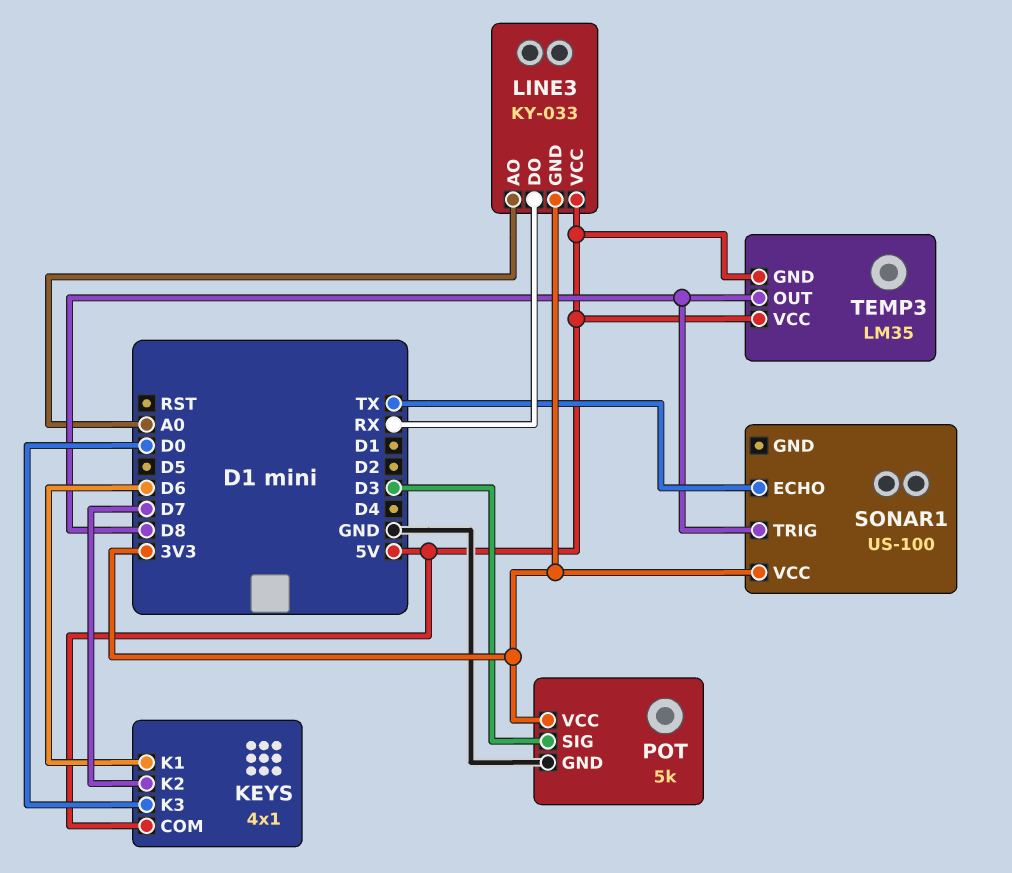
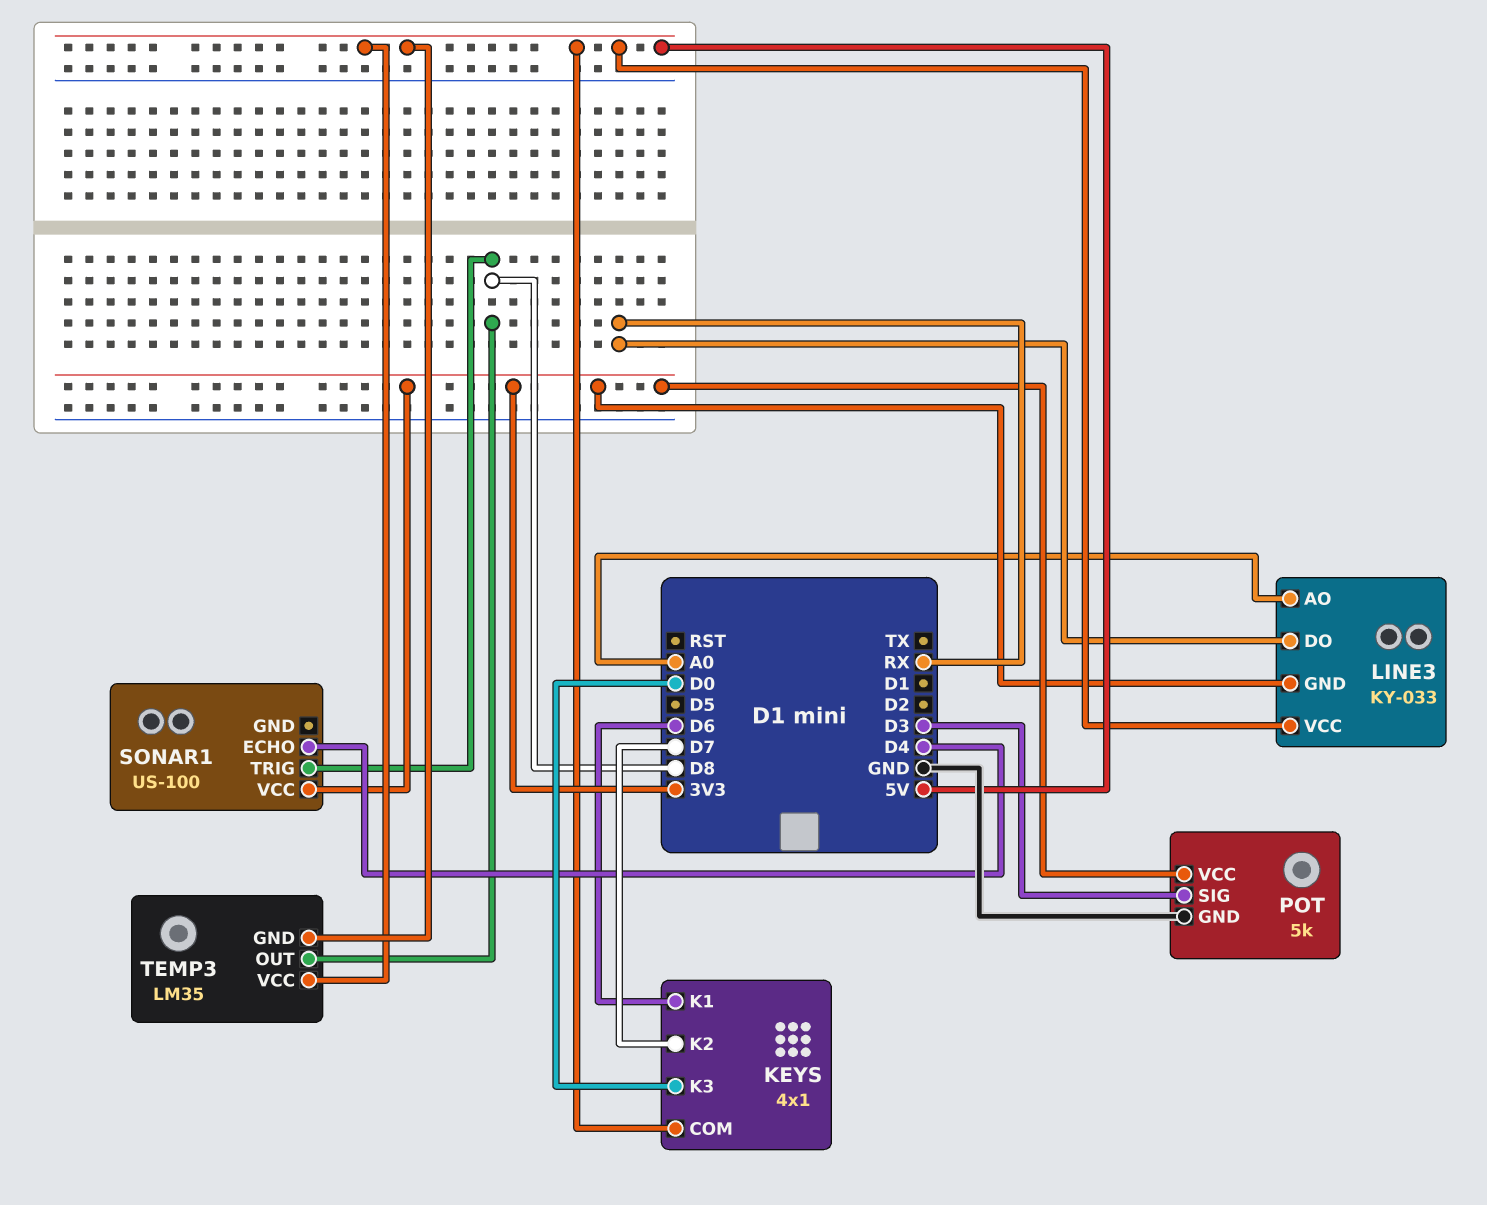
SONAR1 pin ECHO: TX -> D4

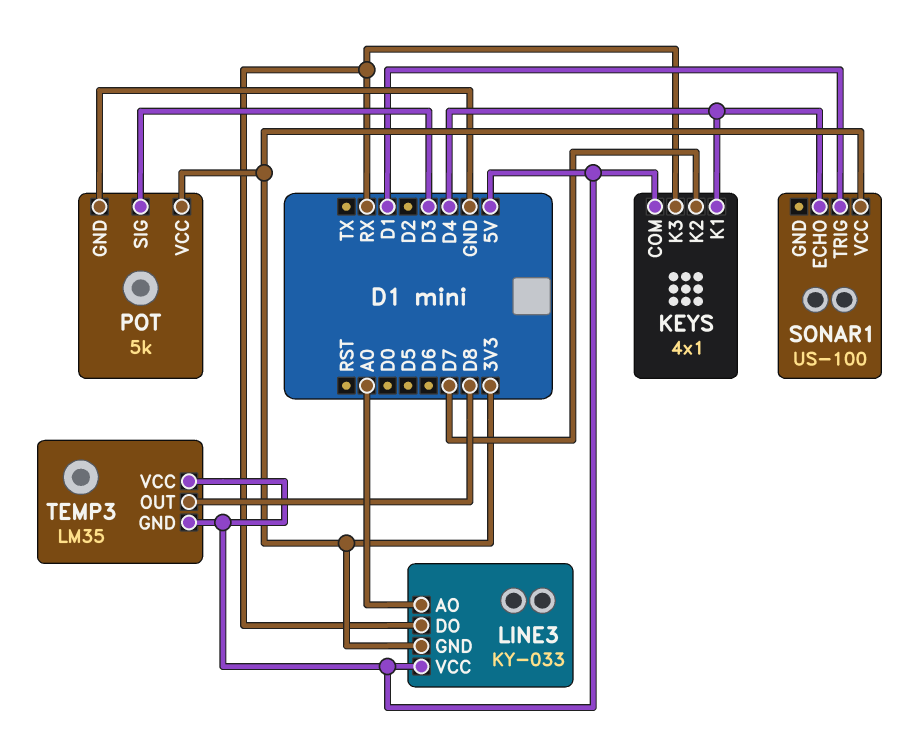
KEYS pin K1: D6 -> D4
KEYS pin K3: D0 -> RX
SONAR1 pin TRIG: D8 -> D1

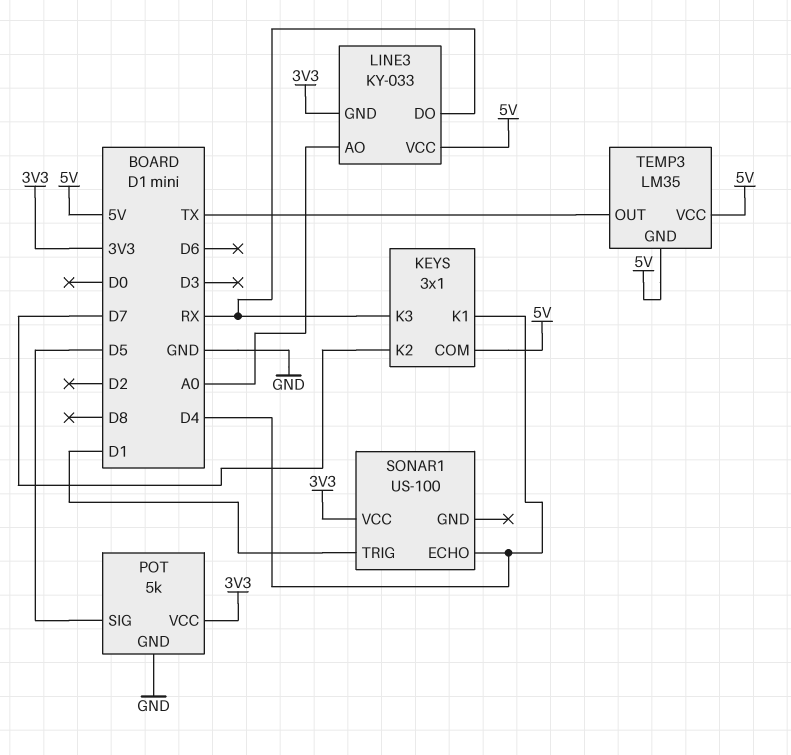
KEYS: 4x1 -> 3x1
POT pin SIG: D3 -> D5
TEMP3 pin OUT: D8 -> TX

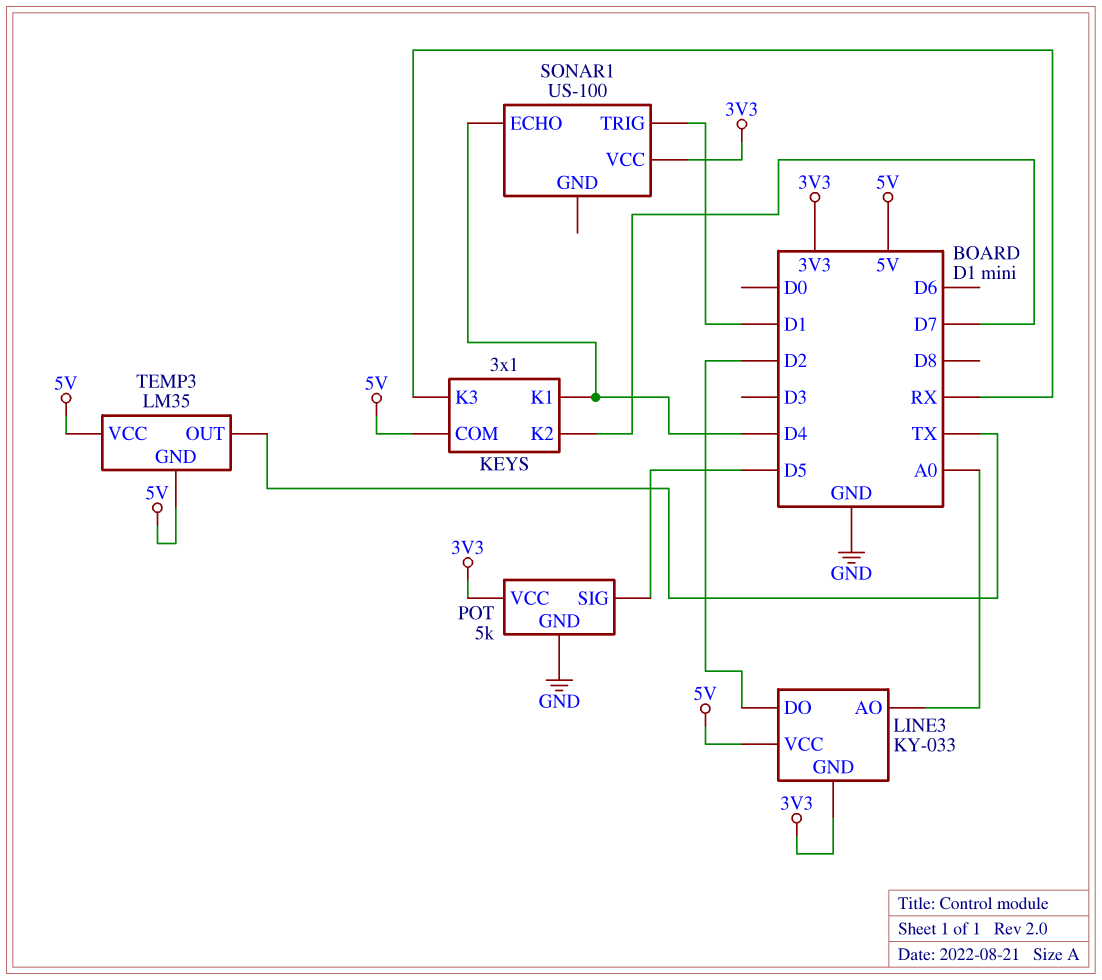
LINE3 pin DO: RX -> D2

